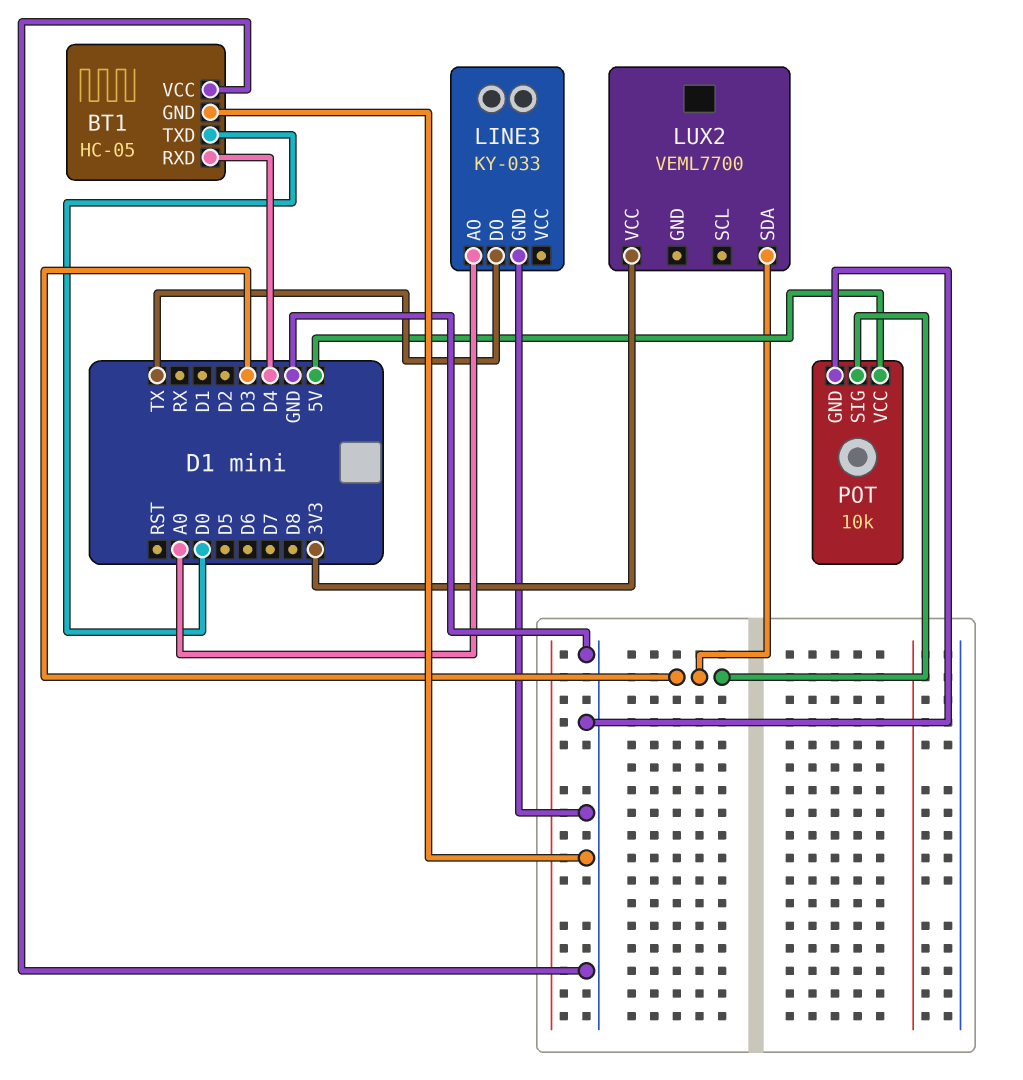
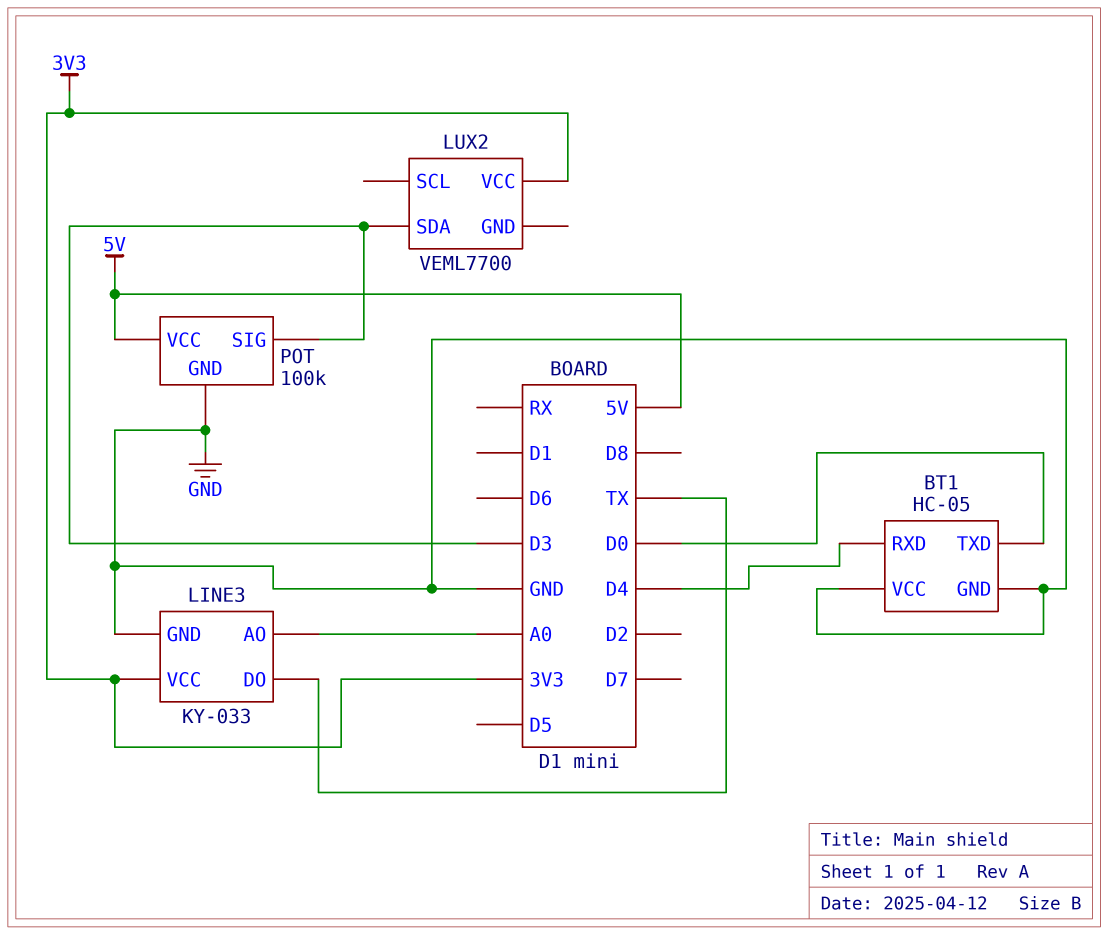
LINE3 pin VCC: none -> 3V3
POT: 10k -> 100k

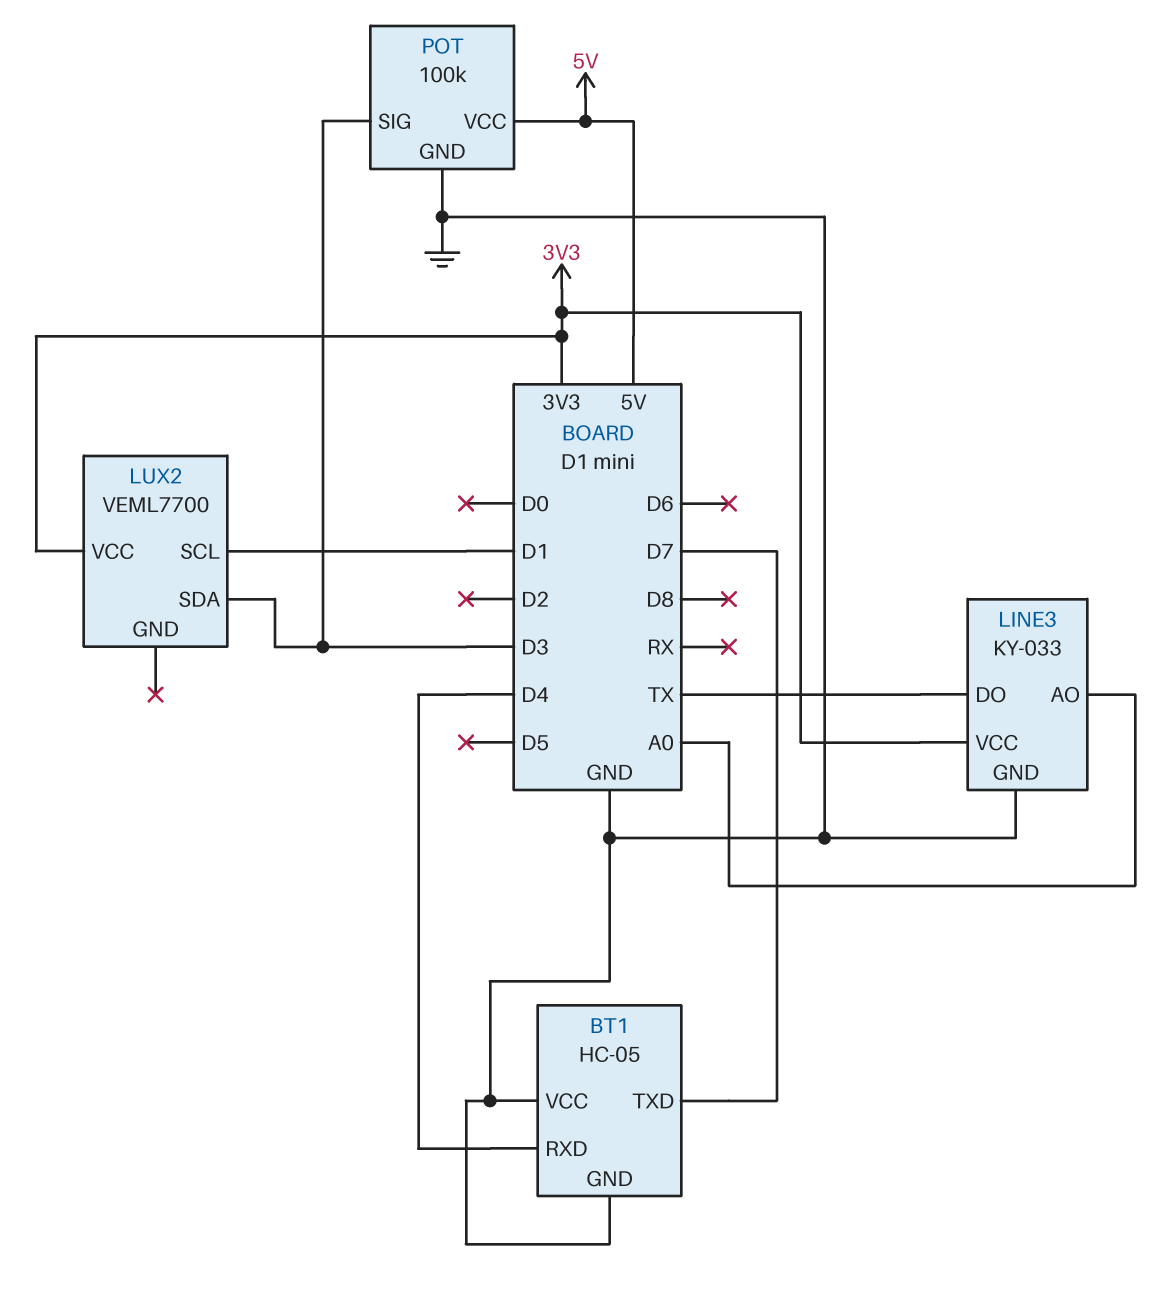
BT1 pin TXD: D0 -> D7
LUX2 pin SCL: none -> D1

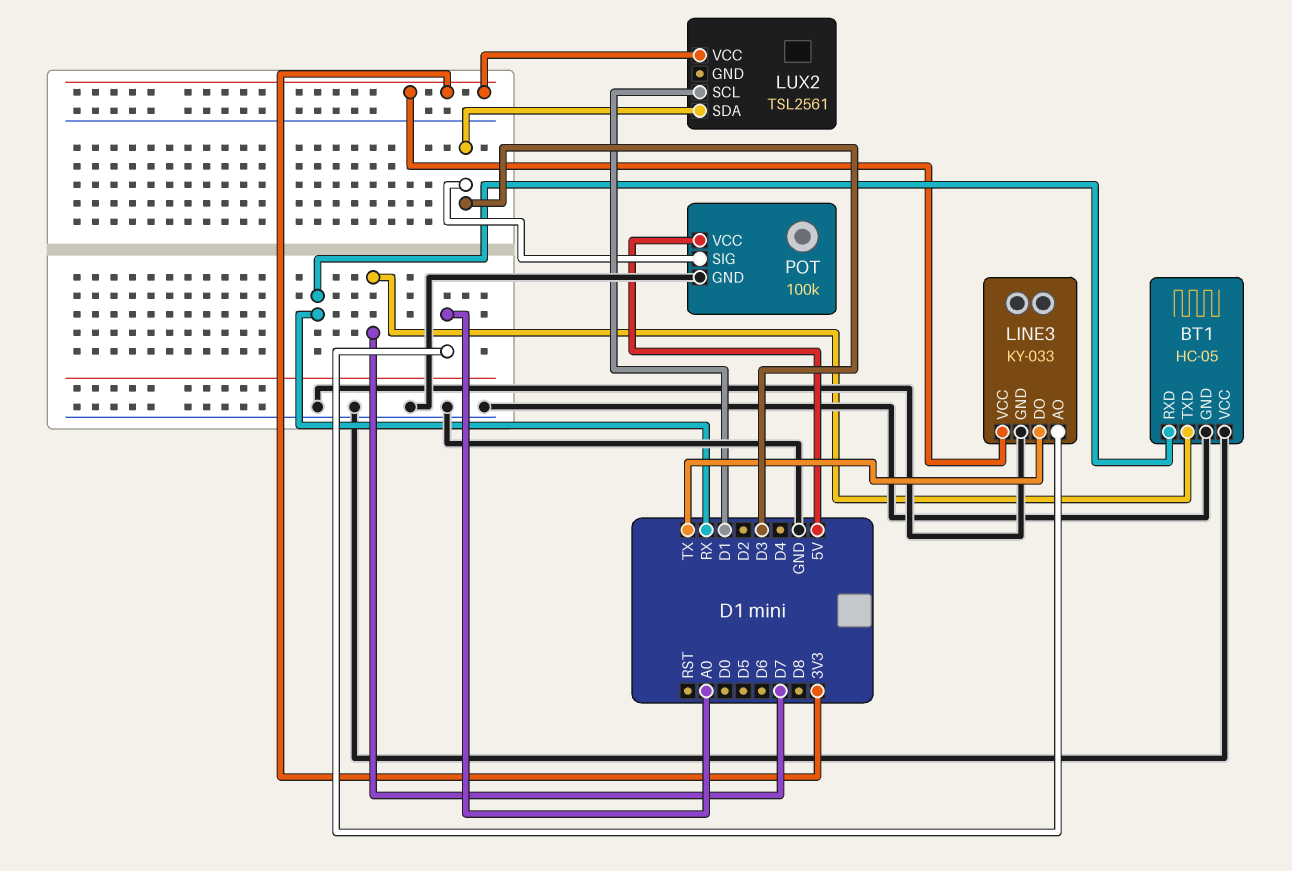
BT1 pin RXD: D4 -> RX
LUX2: VEML7700 -> TSL2561

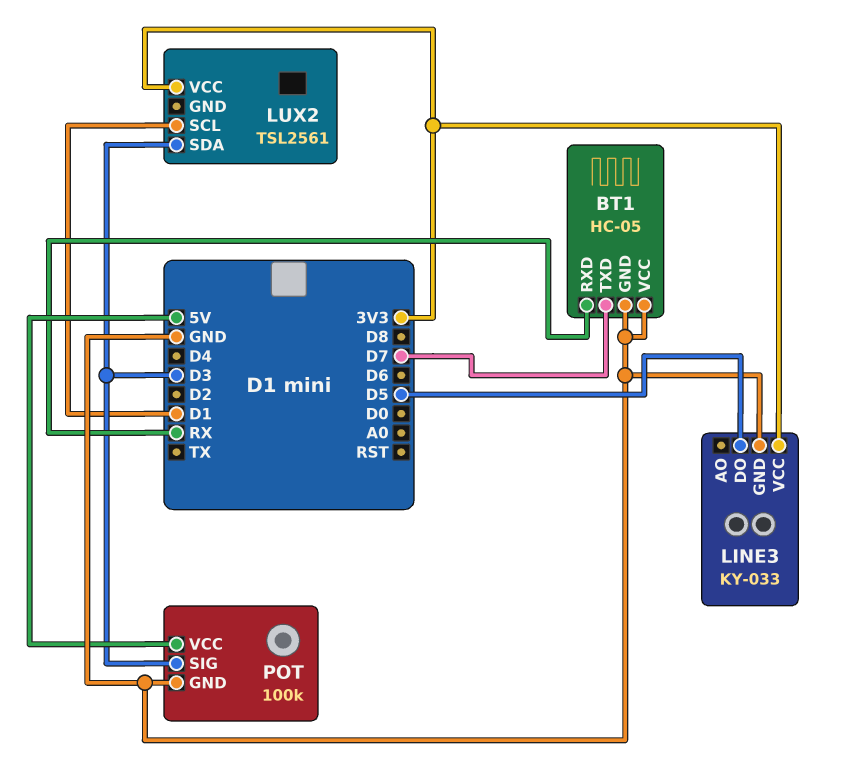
LINE3 pin AO: A0 -> none
LINE3 pin DO: TX -> D5

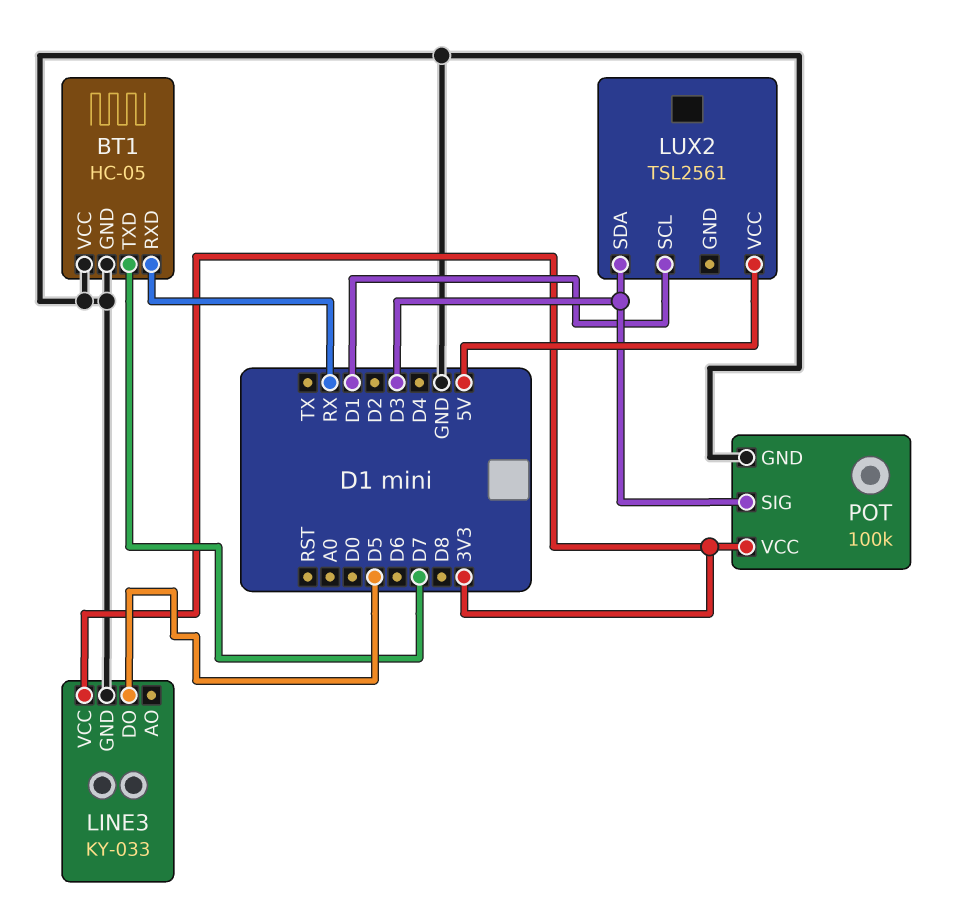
LUX2 pin VCC: 3V3 -> 5V
POT pin VCC: 5V -> 3V3

